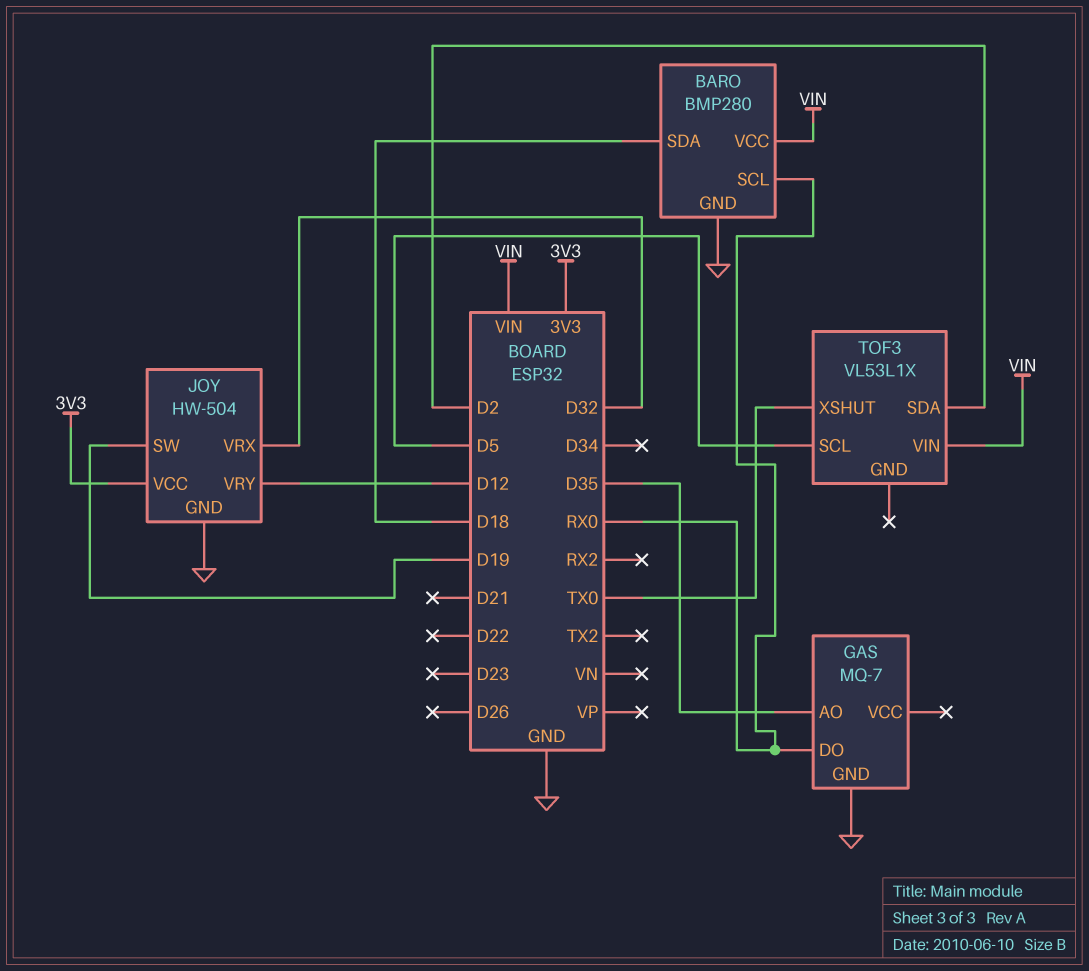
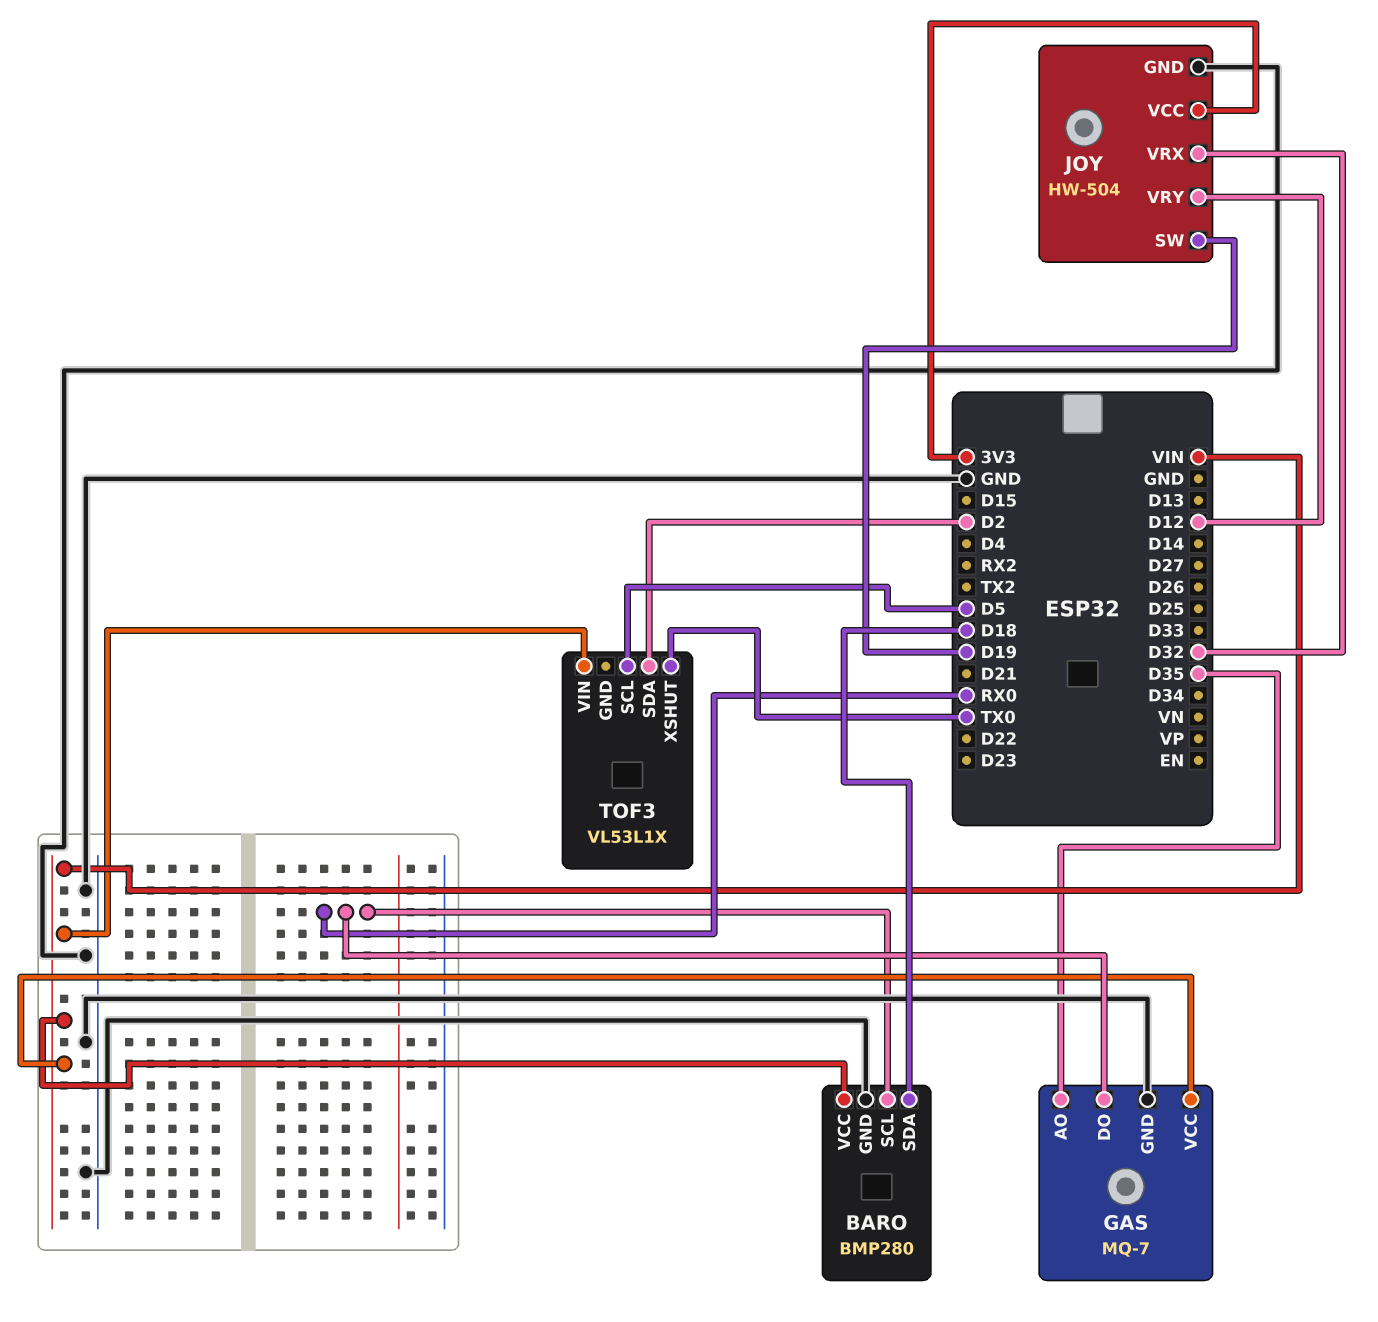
GAS pin VCC: none -> VIN

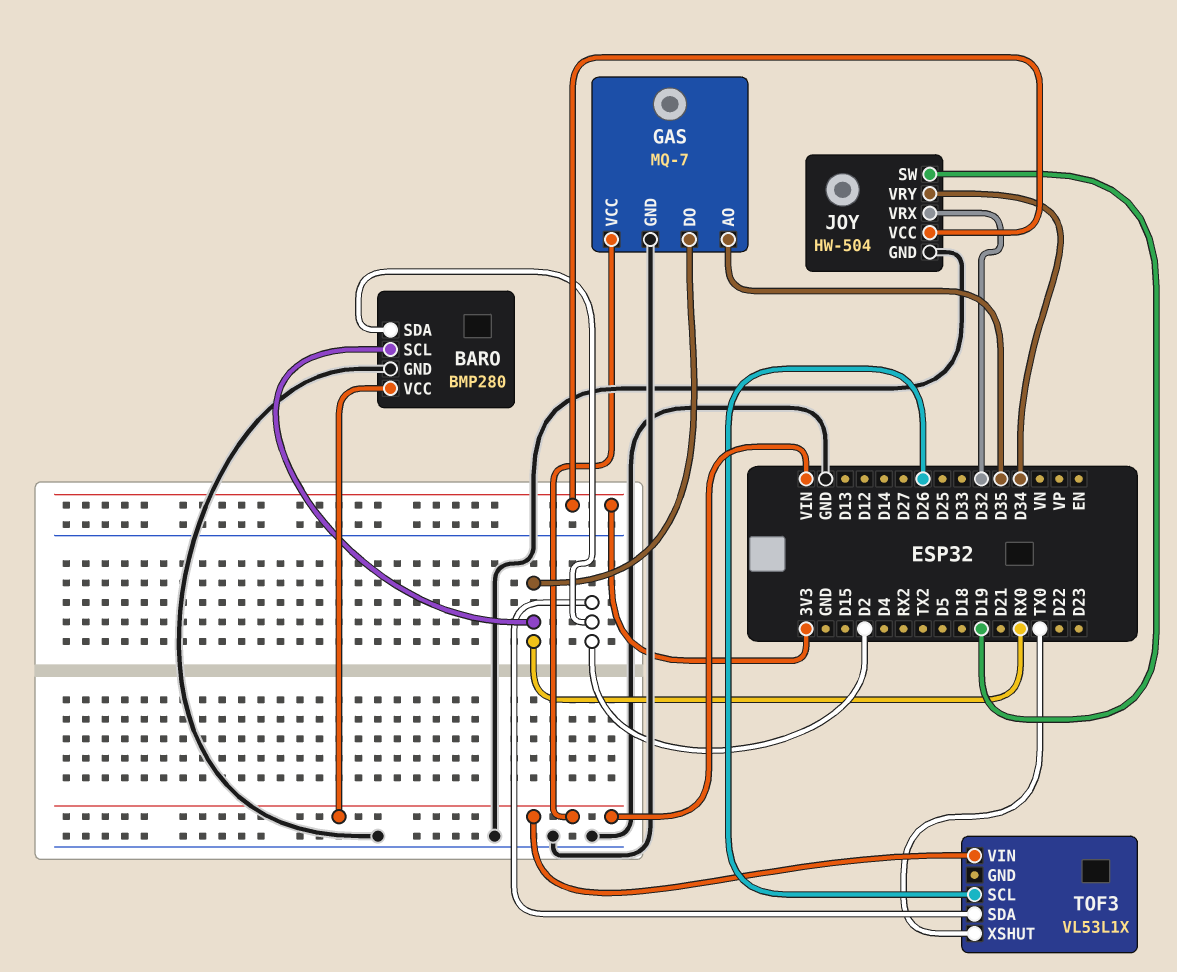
BARO pin SDA: D18 -> D2
JOY pin VRY: D12 -> D34
TOF3 pin SCL: D5 -> D26

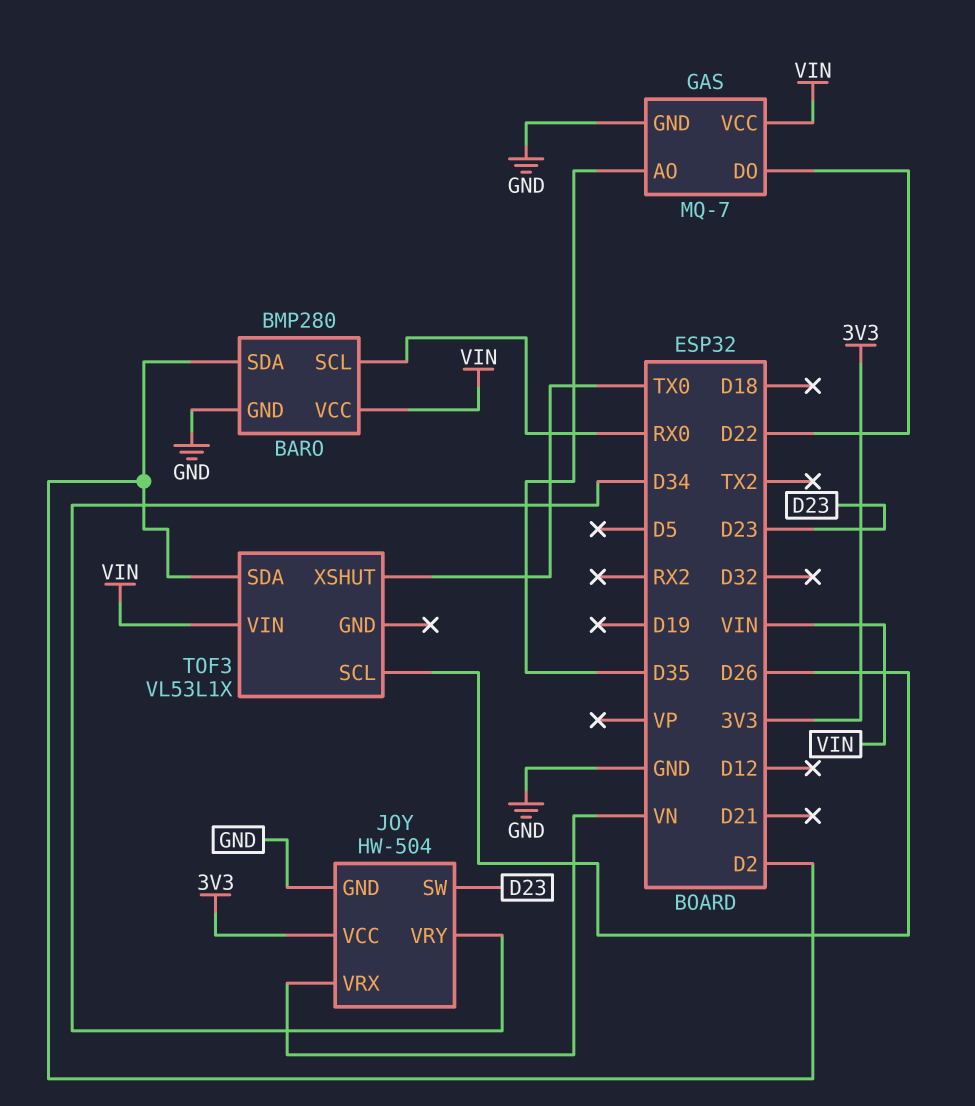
GAS pin DO: RX0 -> D22
JOY pin SW: D19 -> D23
JOY pin VRX: D32 -> VN

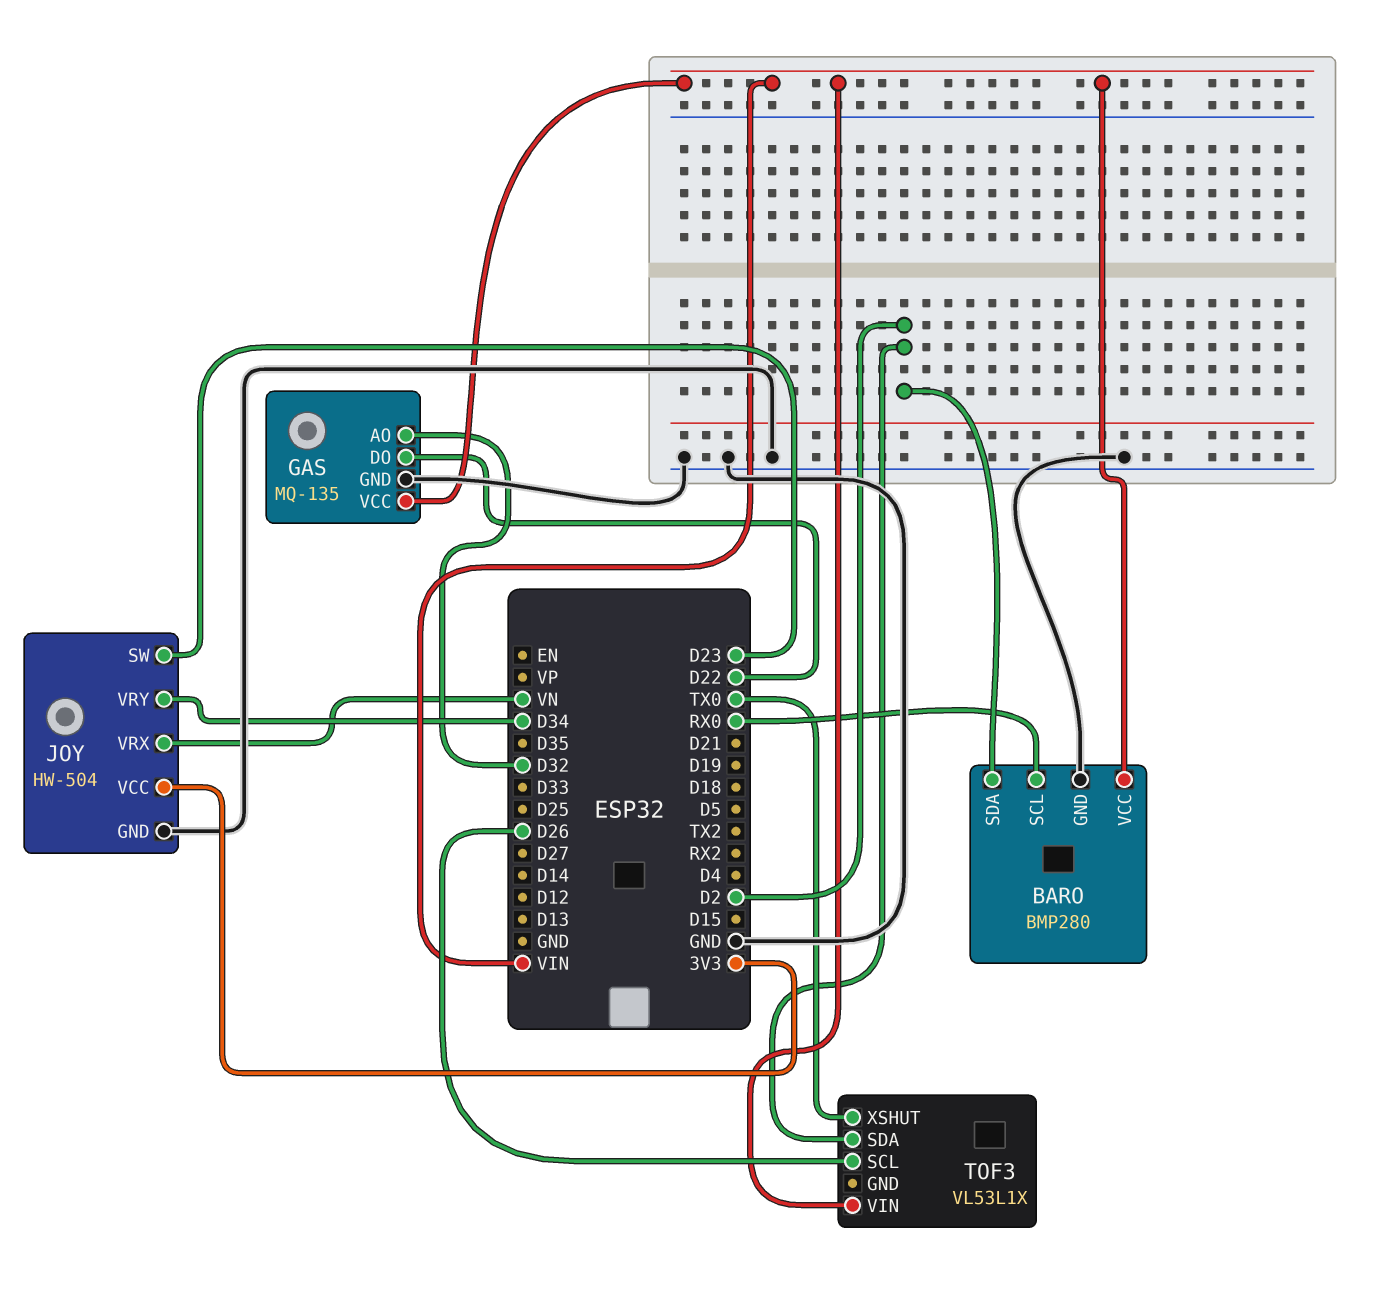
GAS: MQ-7 -> MQ-135
GAS pin AO: D35 -> D32

